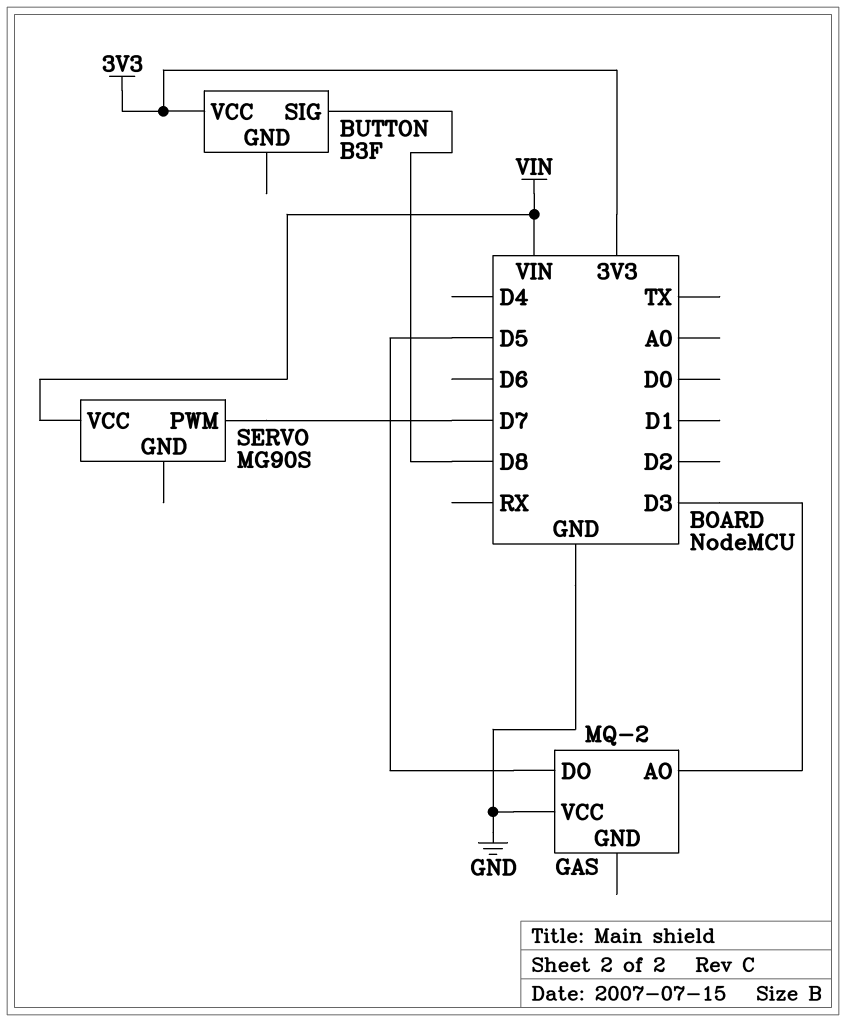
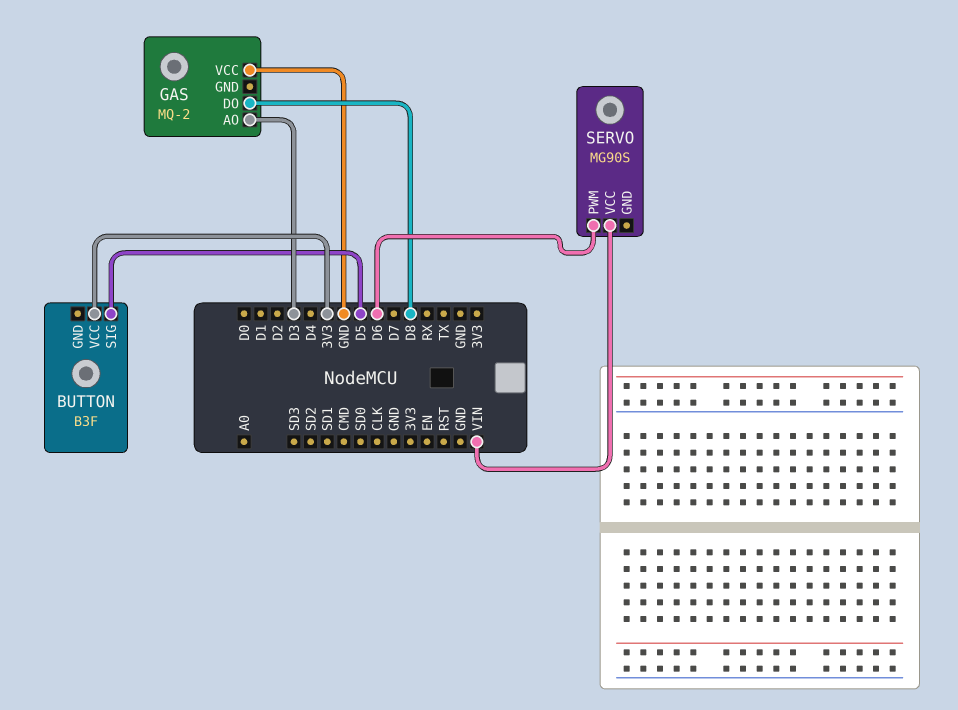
BUTTON pin SIG: D8 -> D5
GAS pin DO: D5 -> D8
SERVO pin PWM: D7 -> D6

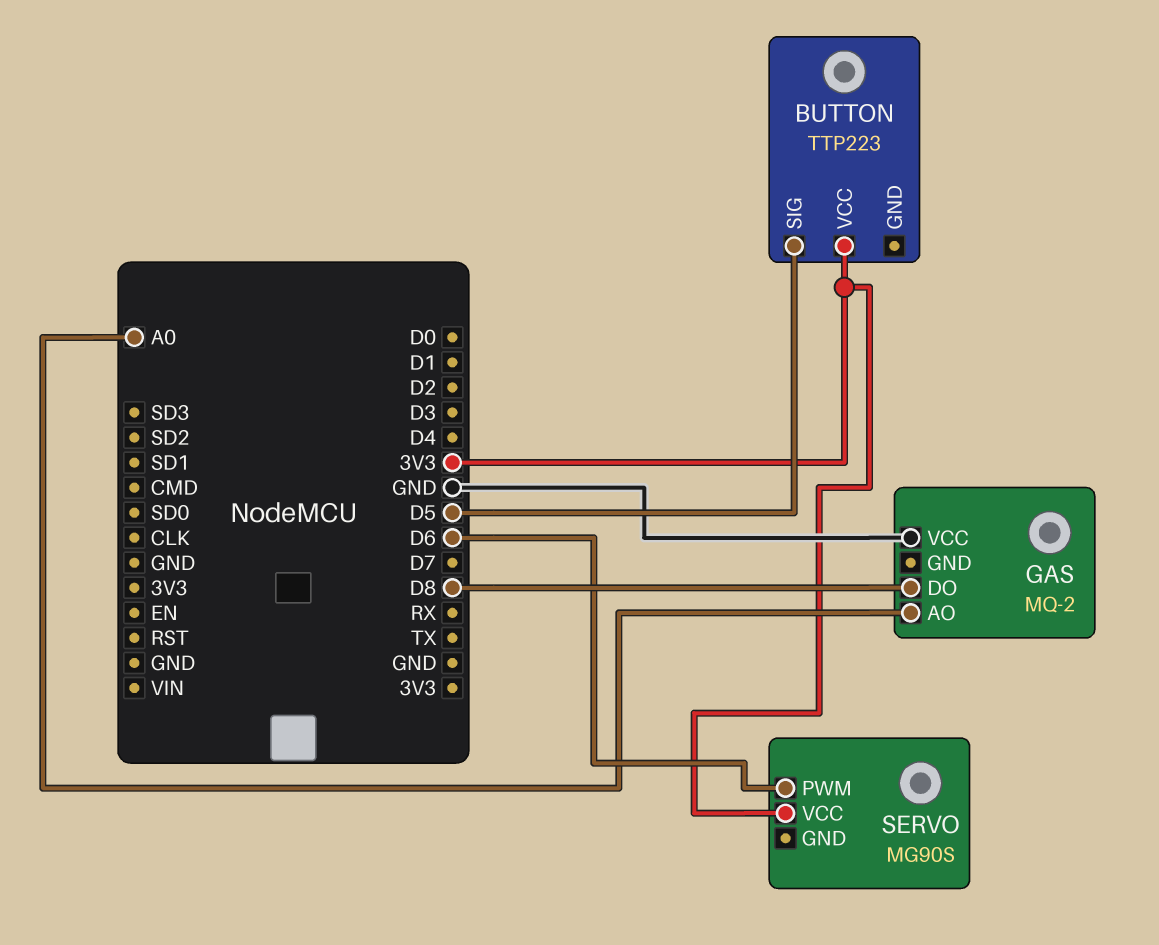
BUTTON: B3F -> TTP223
GAS pin AO: D3 -> A0
SERVO pin VCC: VIN -> 3V3

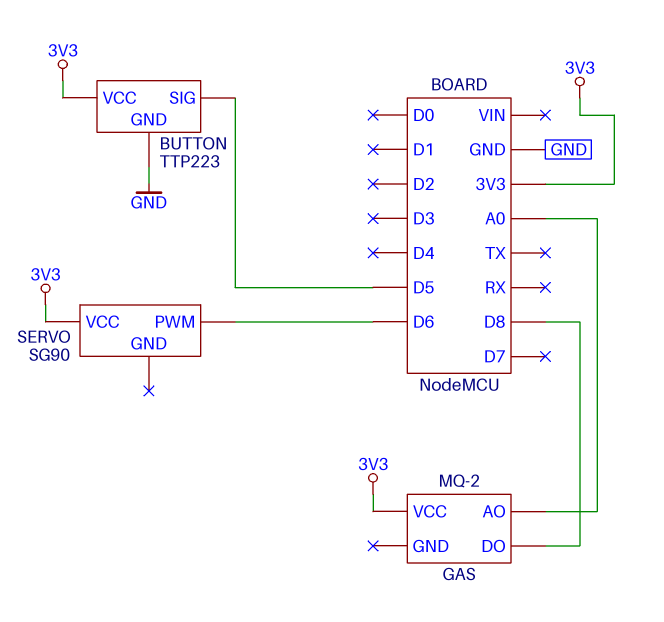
BUTTON pin GND: none -> GND
GAS pin VCC: GND -> 3V3
SERVO: MG90S -> SG90

